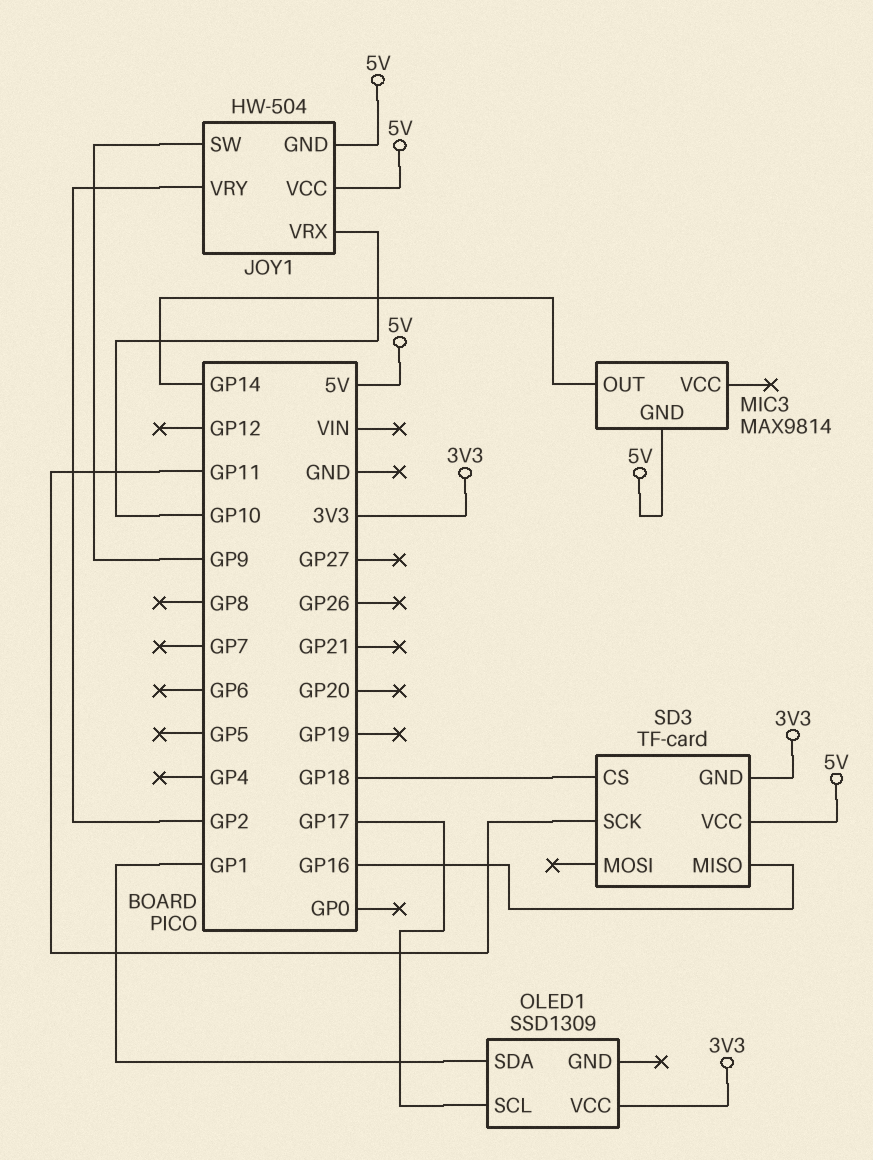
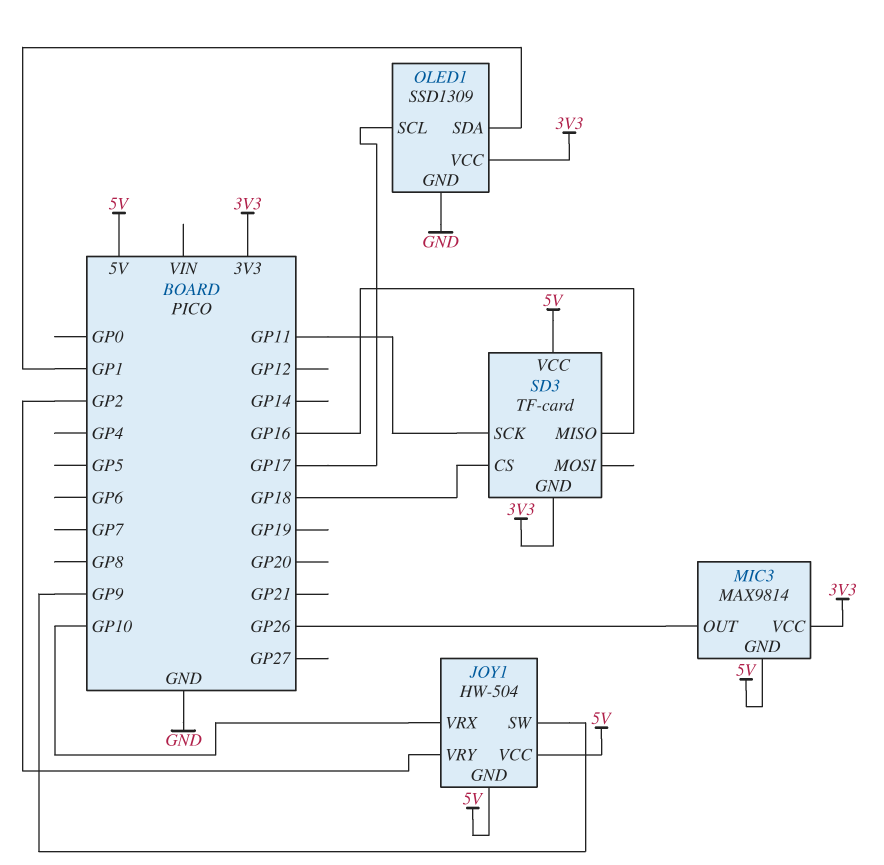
MIC3 pin OUT: GP14 -> GP26
MIC3 pin VCC: none -> 3V3
OLED1 pin GND: none -> GND

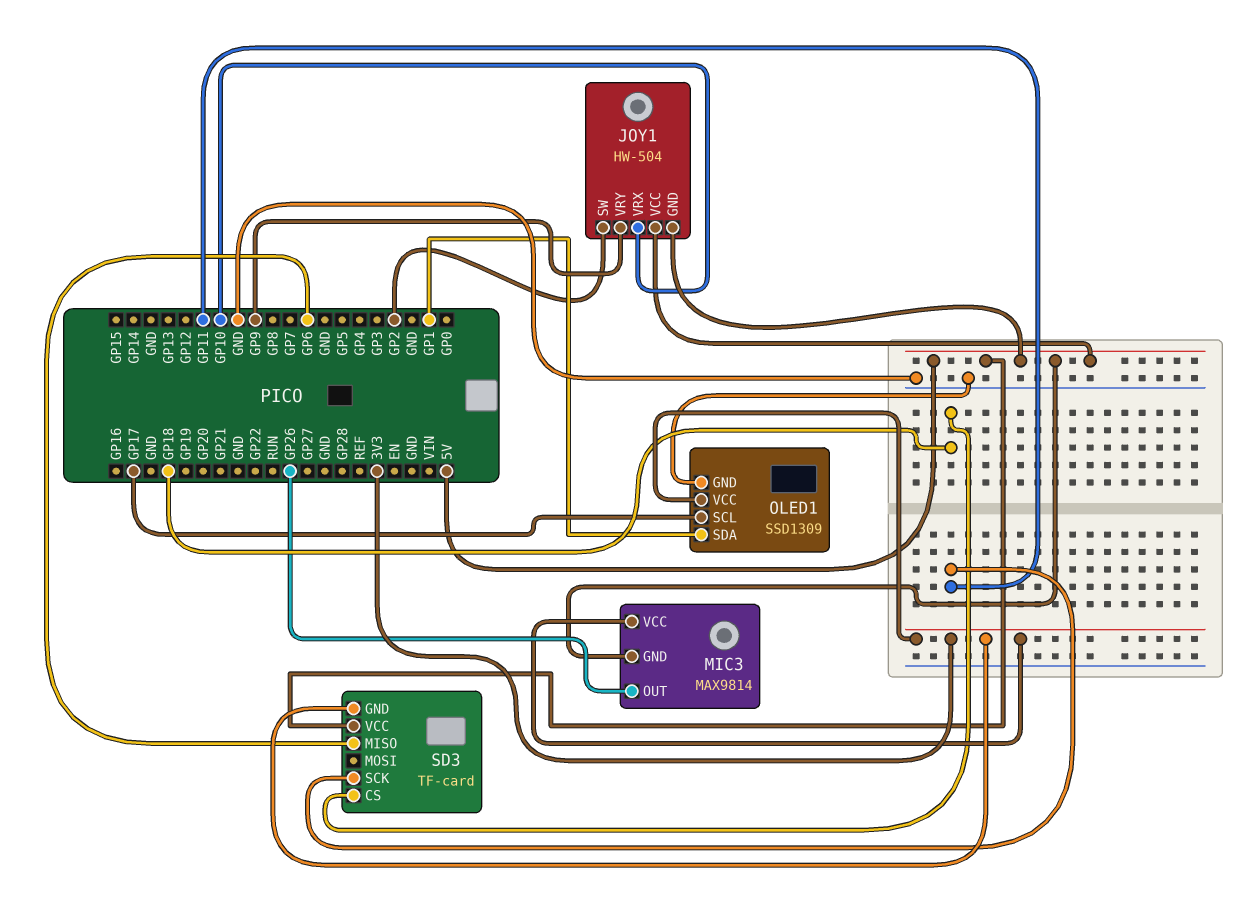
JOY1 pin SW: GP9 -> GP2
JOY1 pin VRY: GP2 -> GP9
SD3 pin MISO: GP16 -> GP6

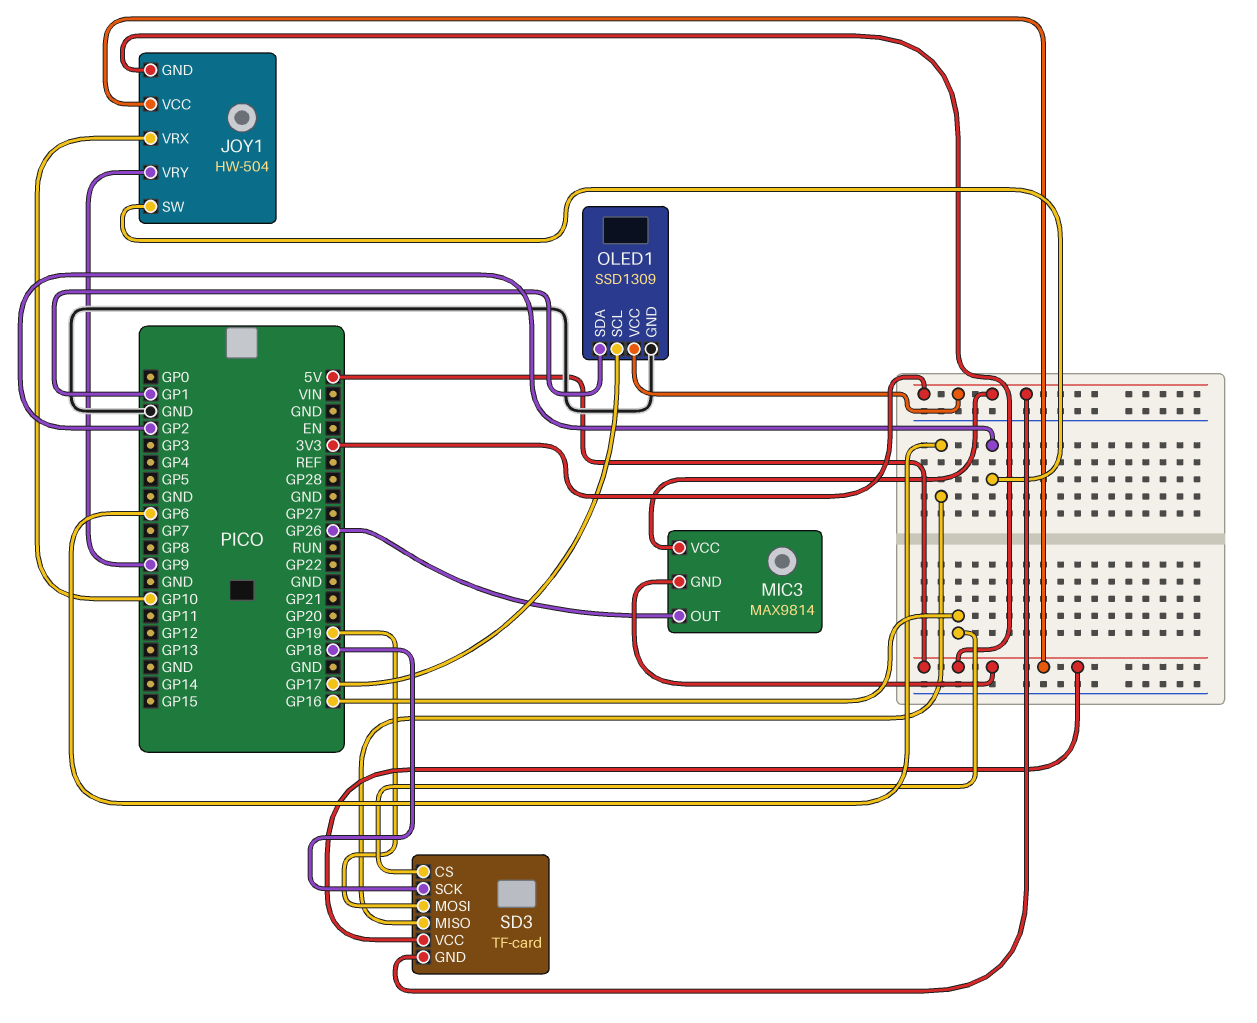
SD3 pin CS: GP18 -> GP16
SD3 pin MOSI: none -> GP19
SD3 pin SCK: GP11 -> GP18

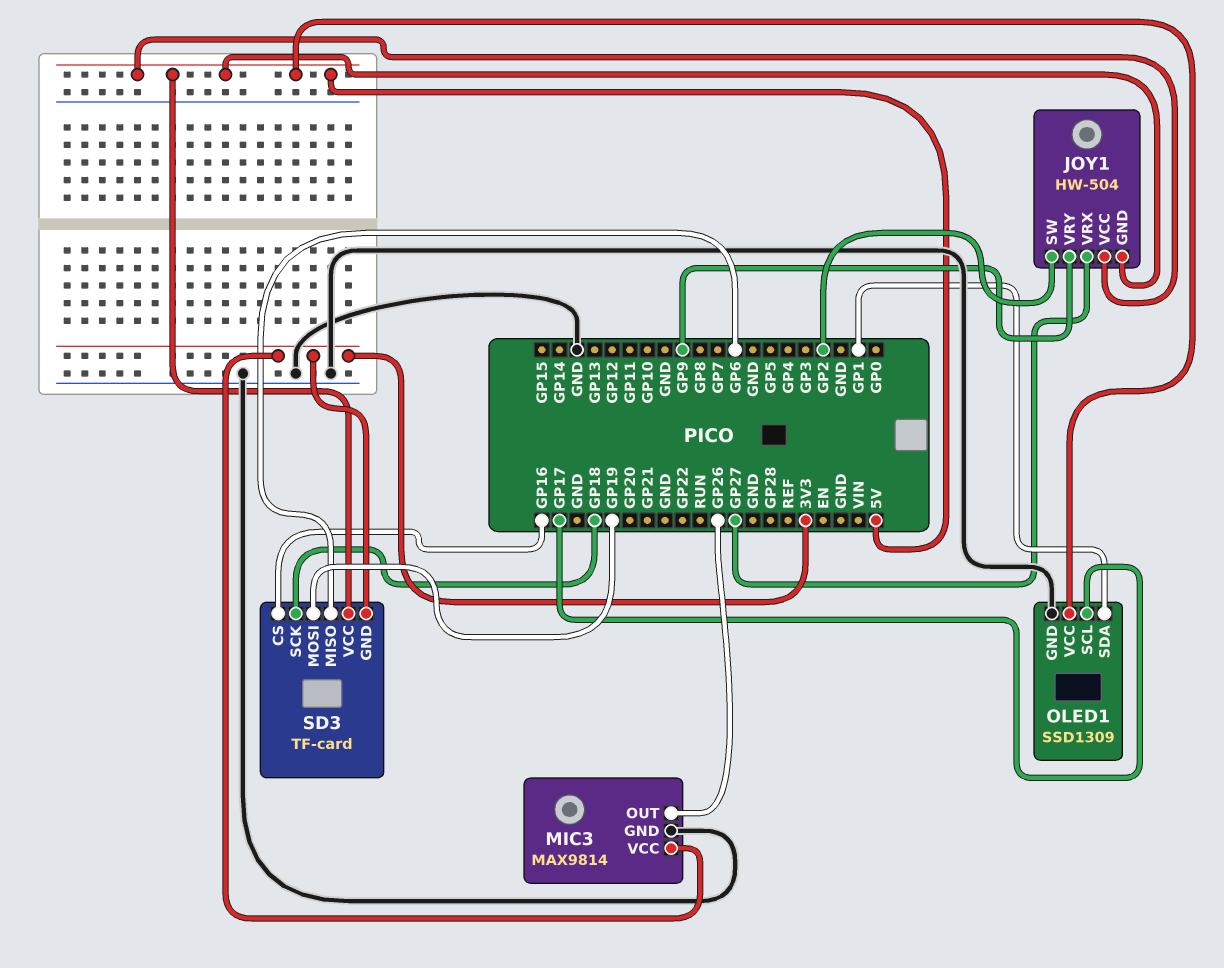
JOY1 pin VRX: GP10 -> GP27
MIC3 pin GND: 5V -> GND
OLED1 pin VCC: 3V3 -> 5V

